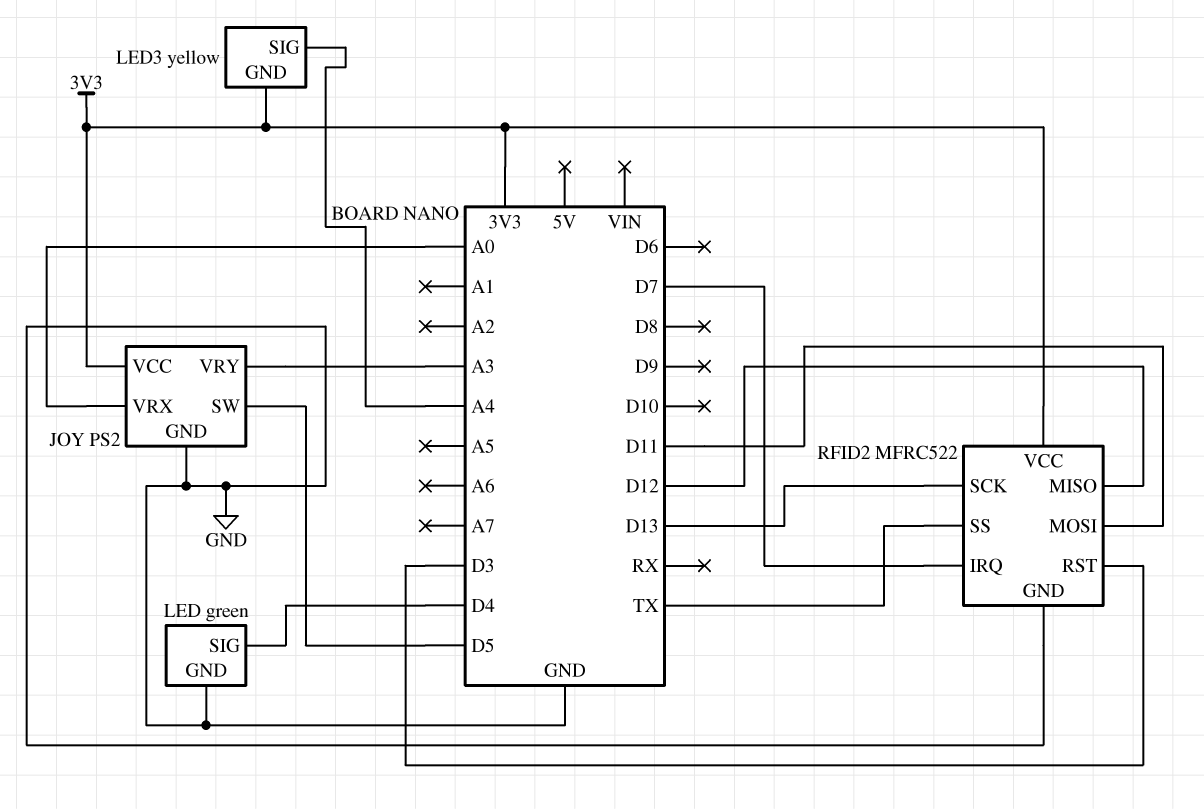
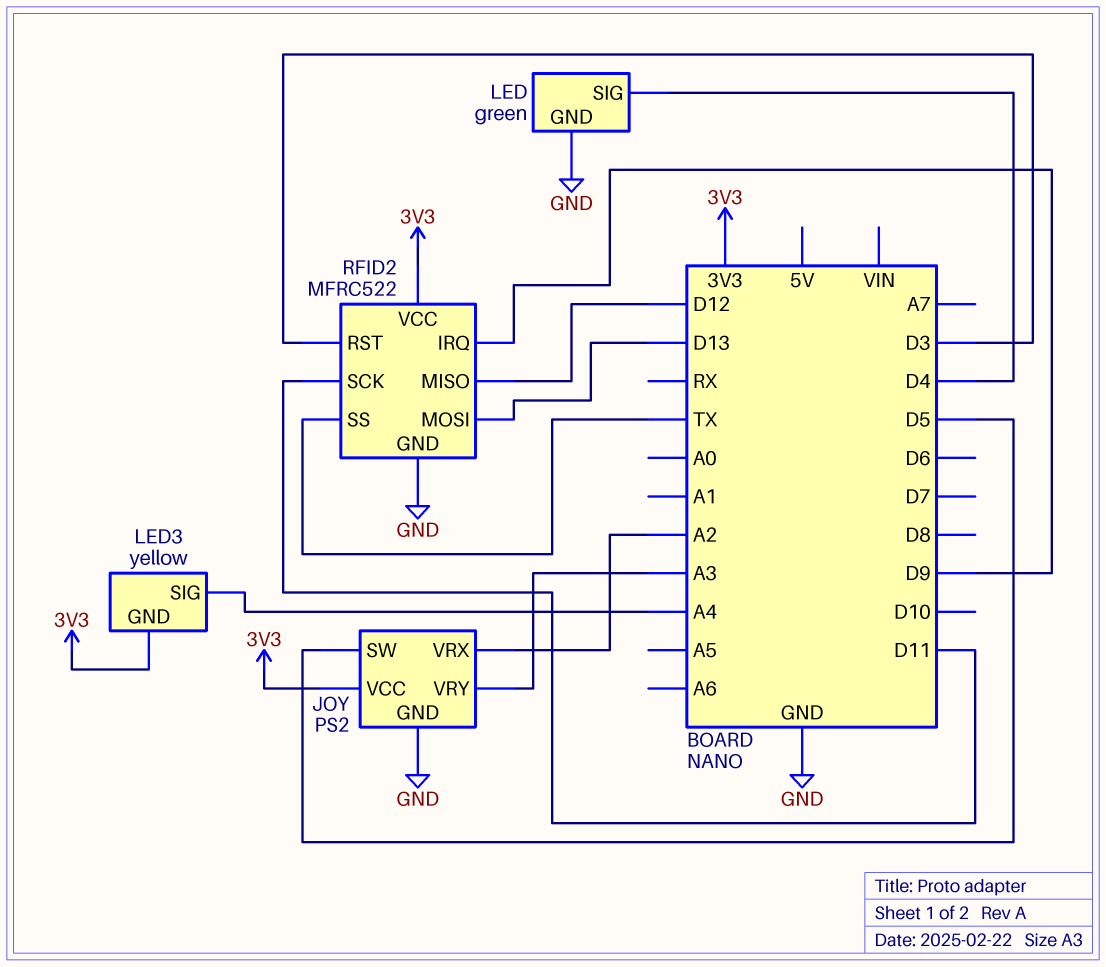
JOY pin VRX: A0 -> A2
RFID2 pin IRQ: D7 -> D9
RFID2 pin MOSI: D11 -> D13
RFID2 pin SCK: D13 -> D11

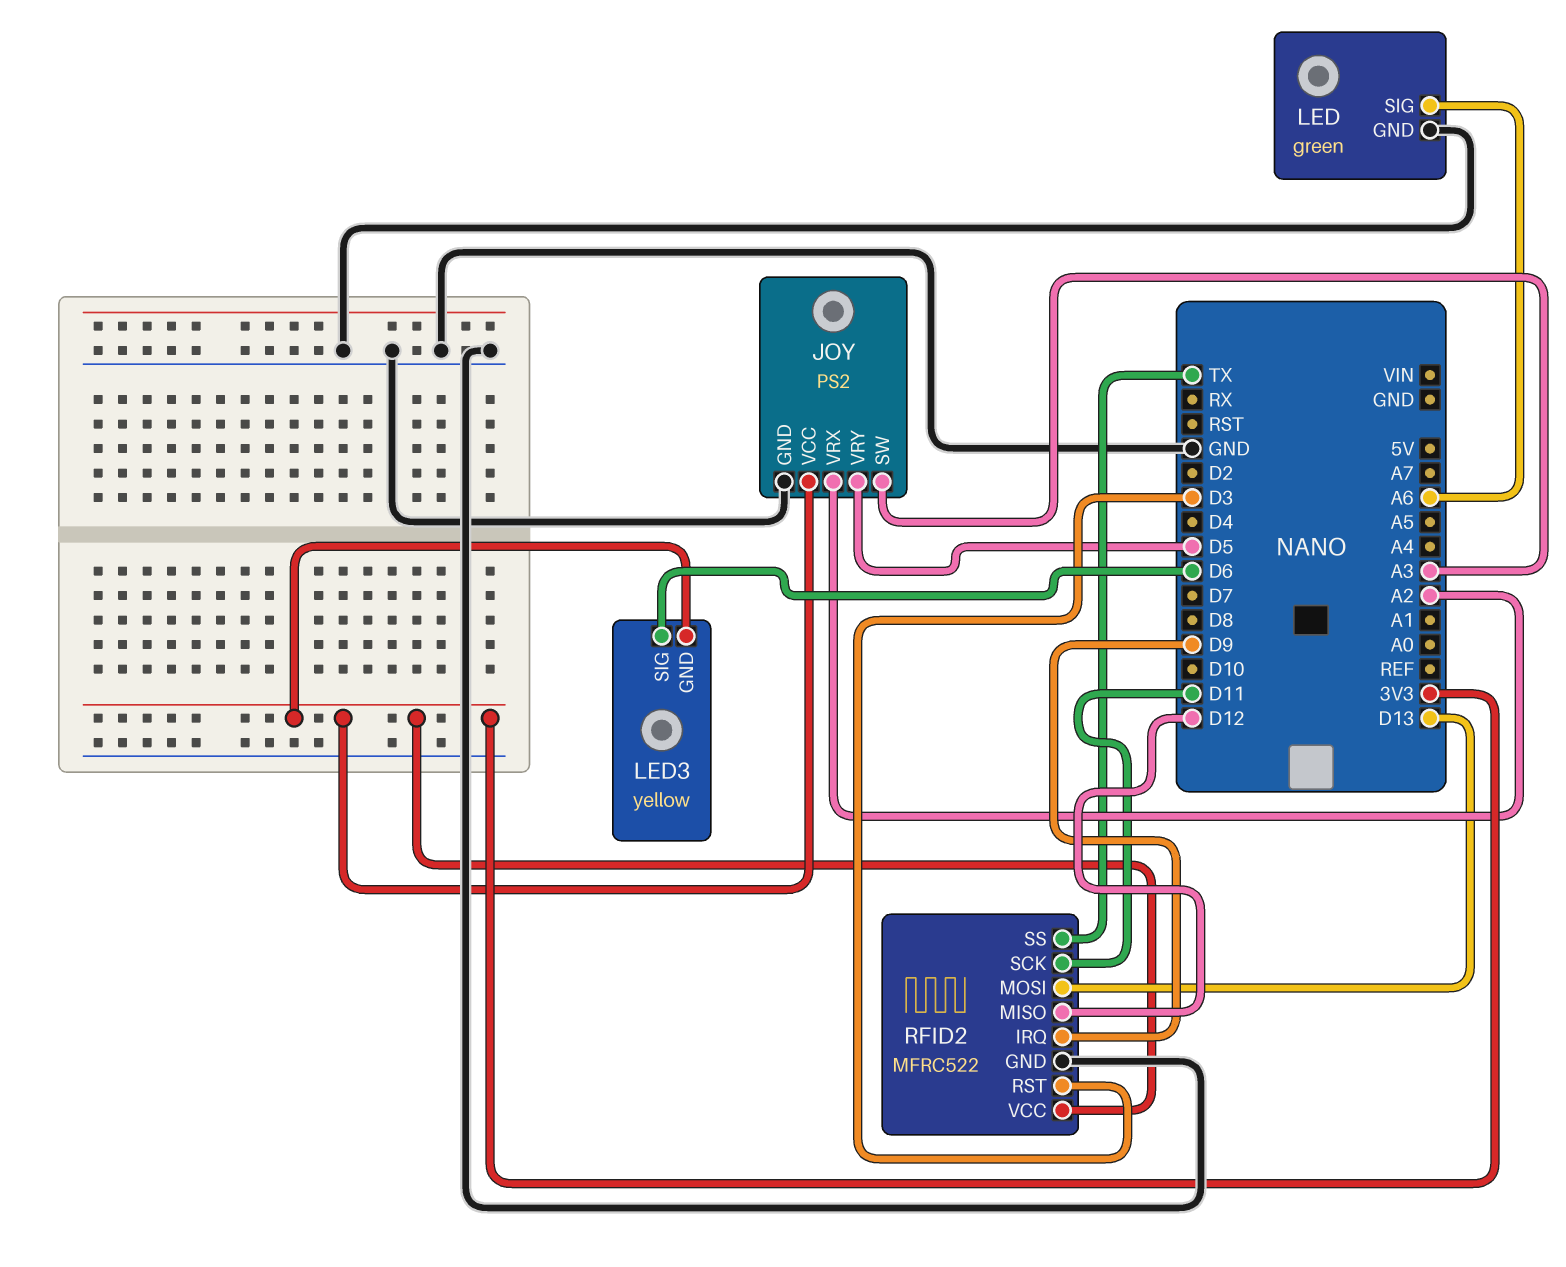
JOY pin SW: D5 -> A3
JOY pin VRY: A3 -> D5
LED pin SIG: D4 -> A6
LED3 pin SIG: A4 -> D6

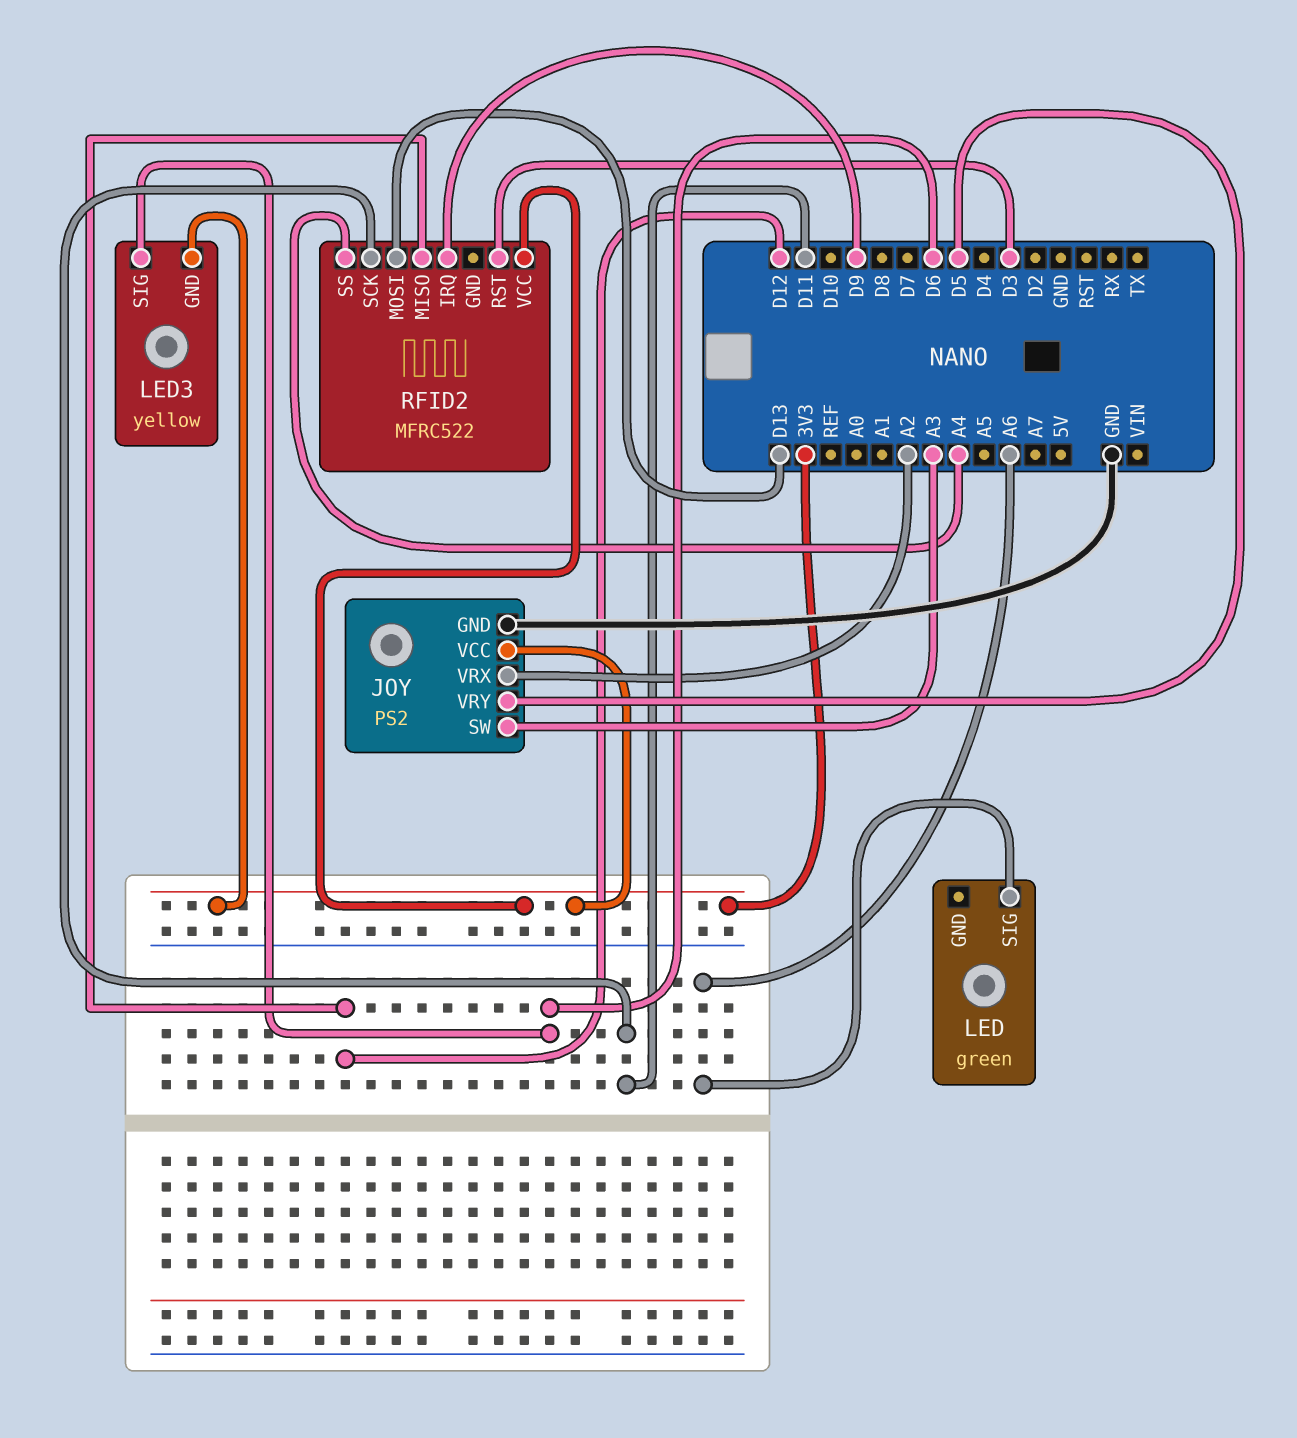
LED pin GND: GND -> none
RFID2 pin GND: GND -> none
RFID2 pin SS: TX -> A4

